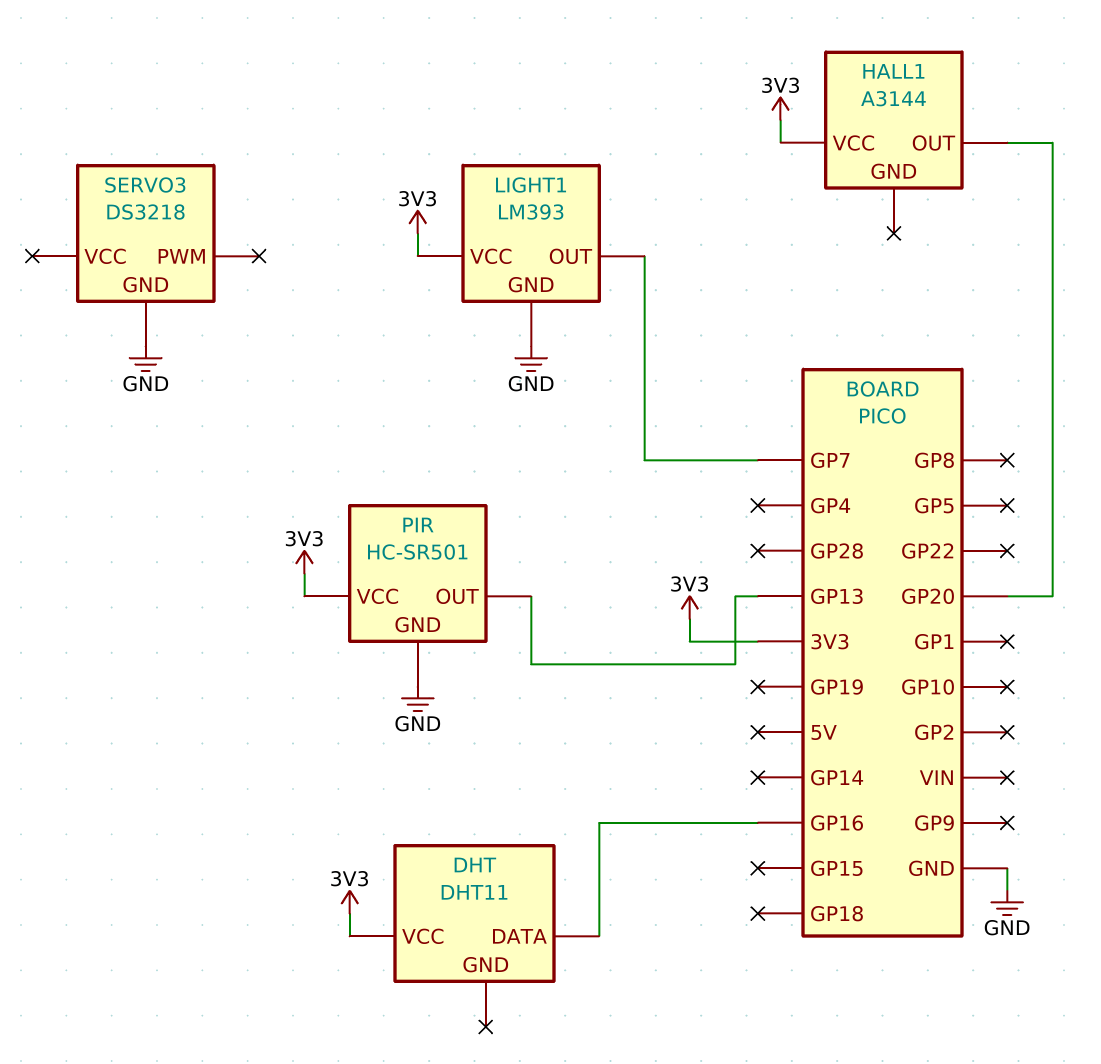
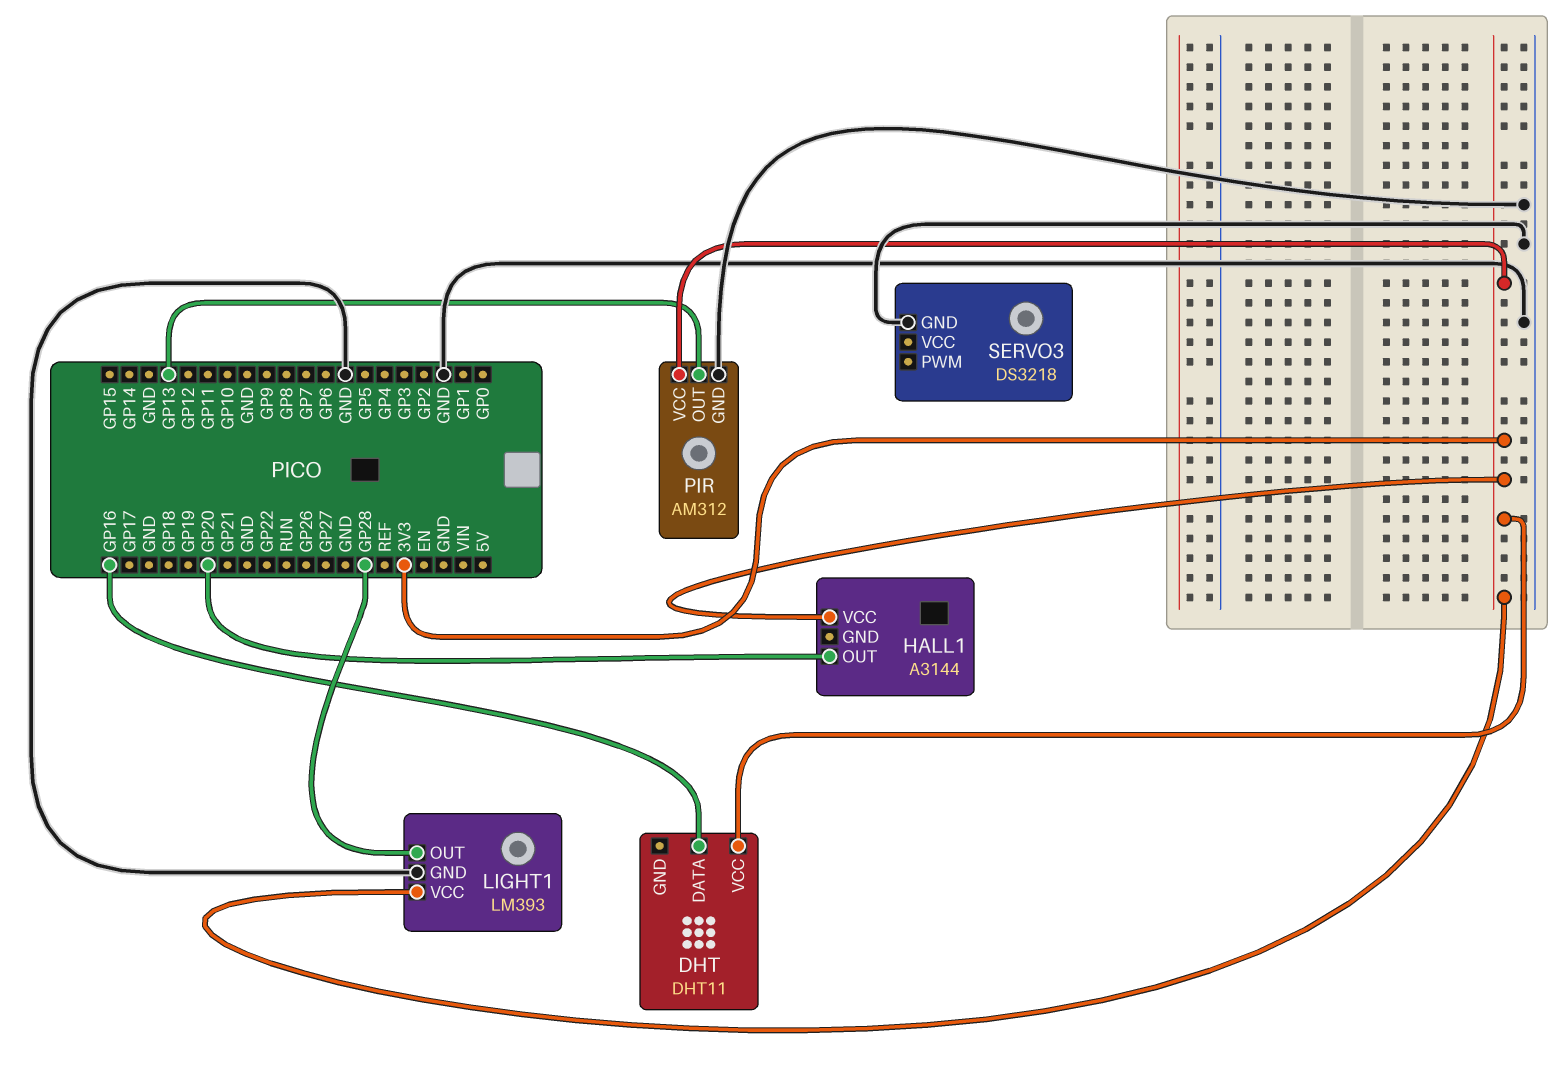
LIGHT1 pin OUT: GP7 -> GP28
PIR: HC-SR501 -> AM312

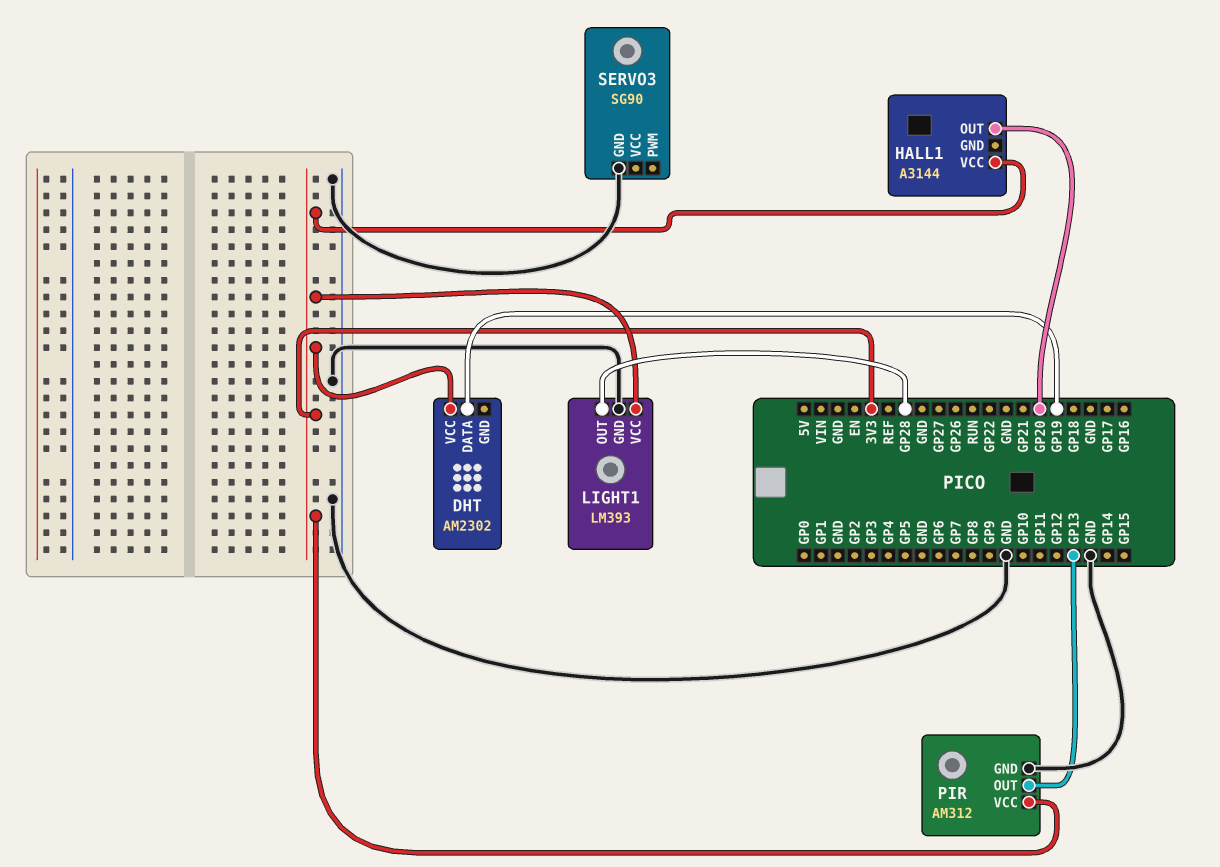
DHT: DHT11 -> AM2302
DHT pin DATA: GP16 -> GP19
SERVO3: DS3218 -> SG90

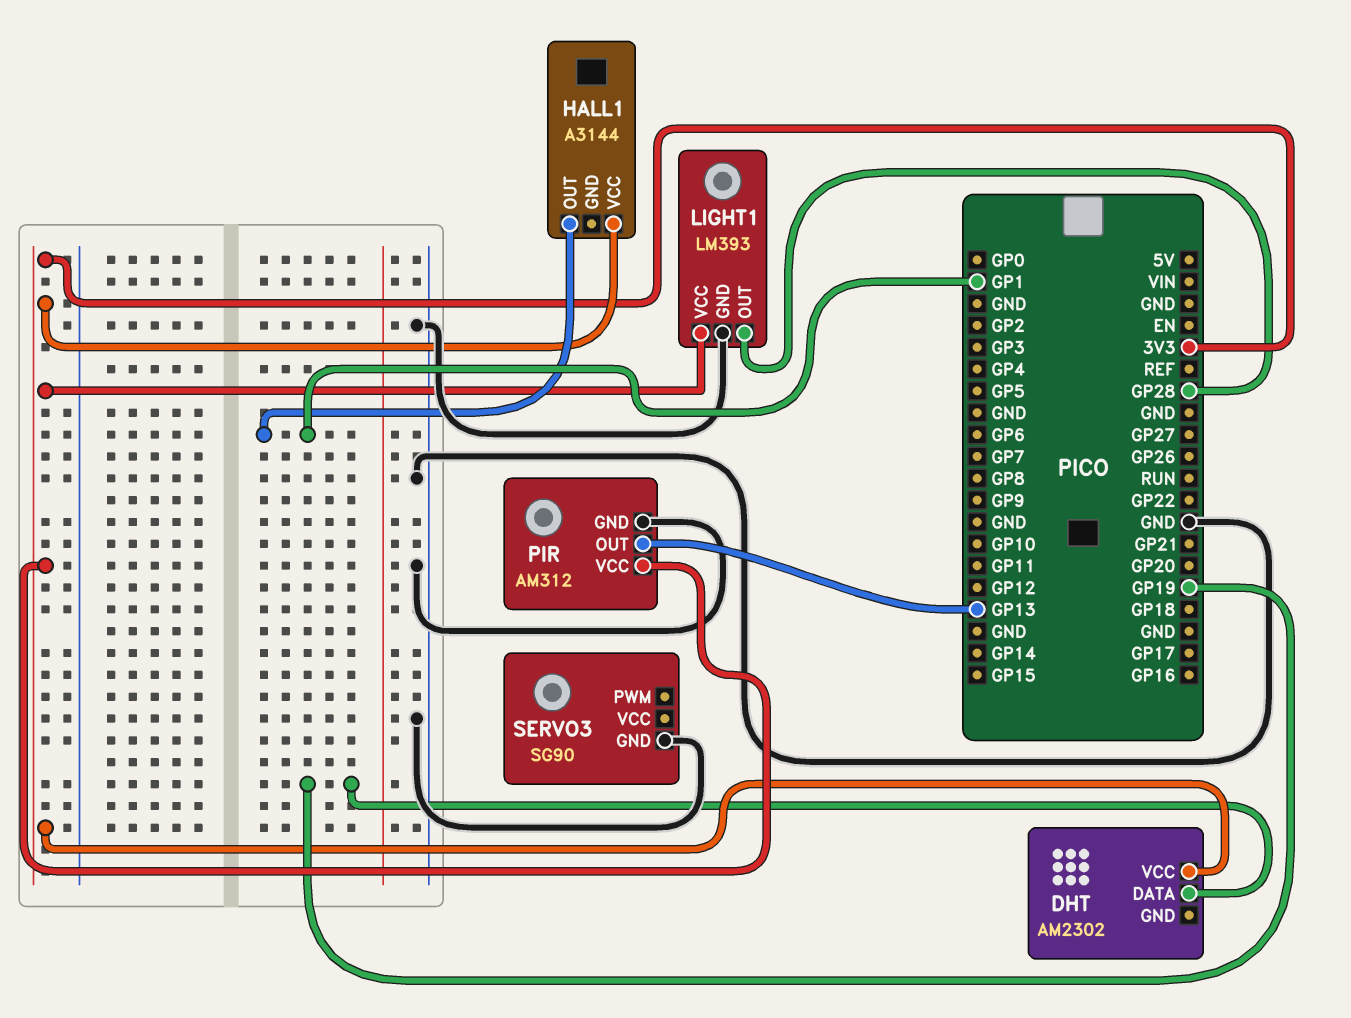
HALL1 pin OUT: GP20 -> GP1

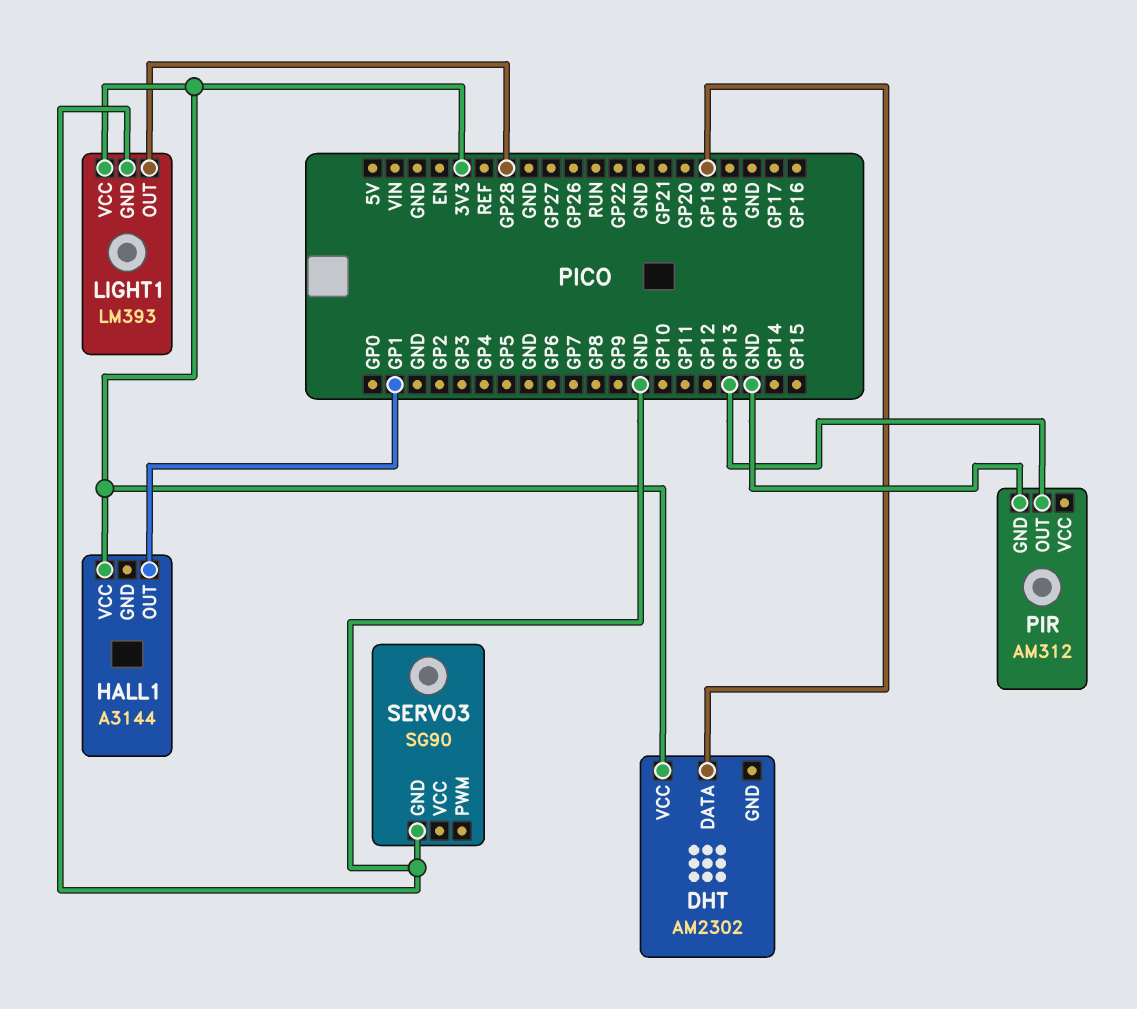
PIR pin VCC: 3V3 -> none

